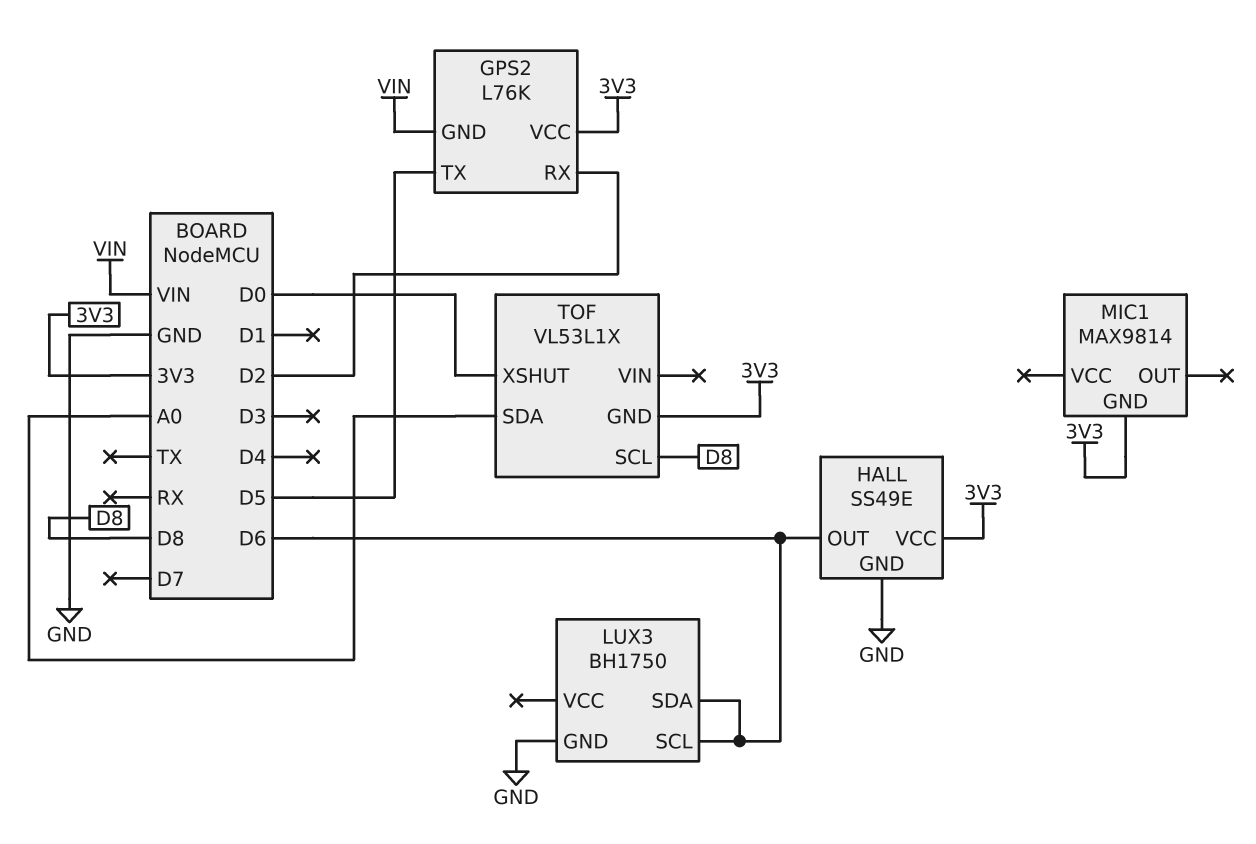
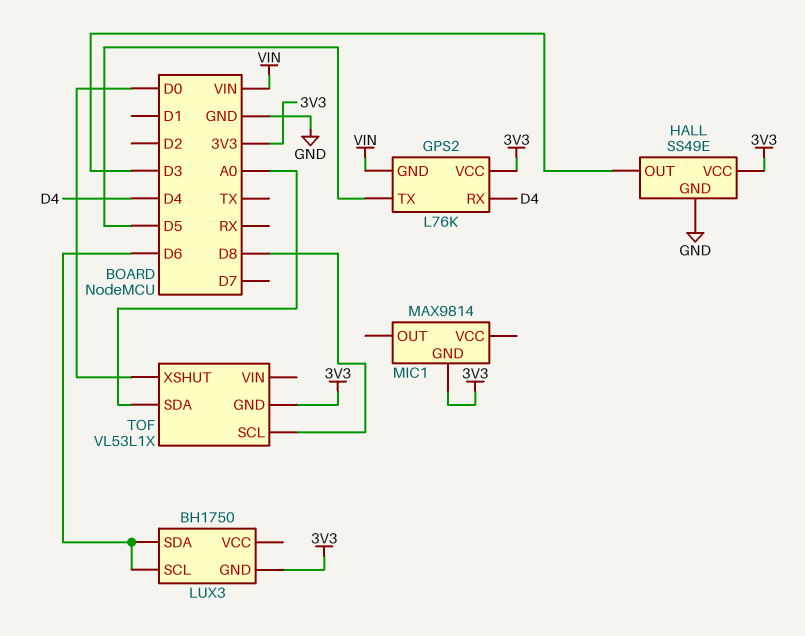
GPS2 pin RX: D2 -> D4
HALL pin OUT: D6 -> D3
LUX3 pin GND: GND -> 3V3

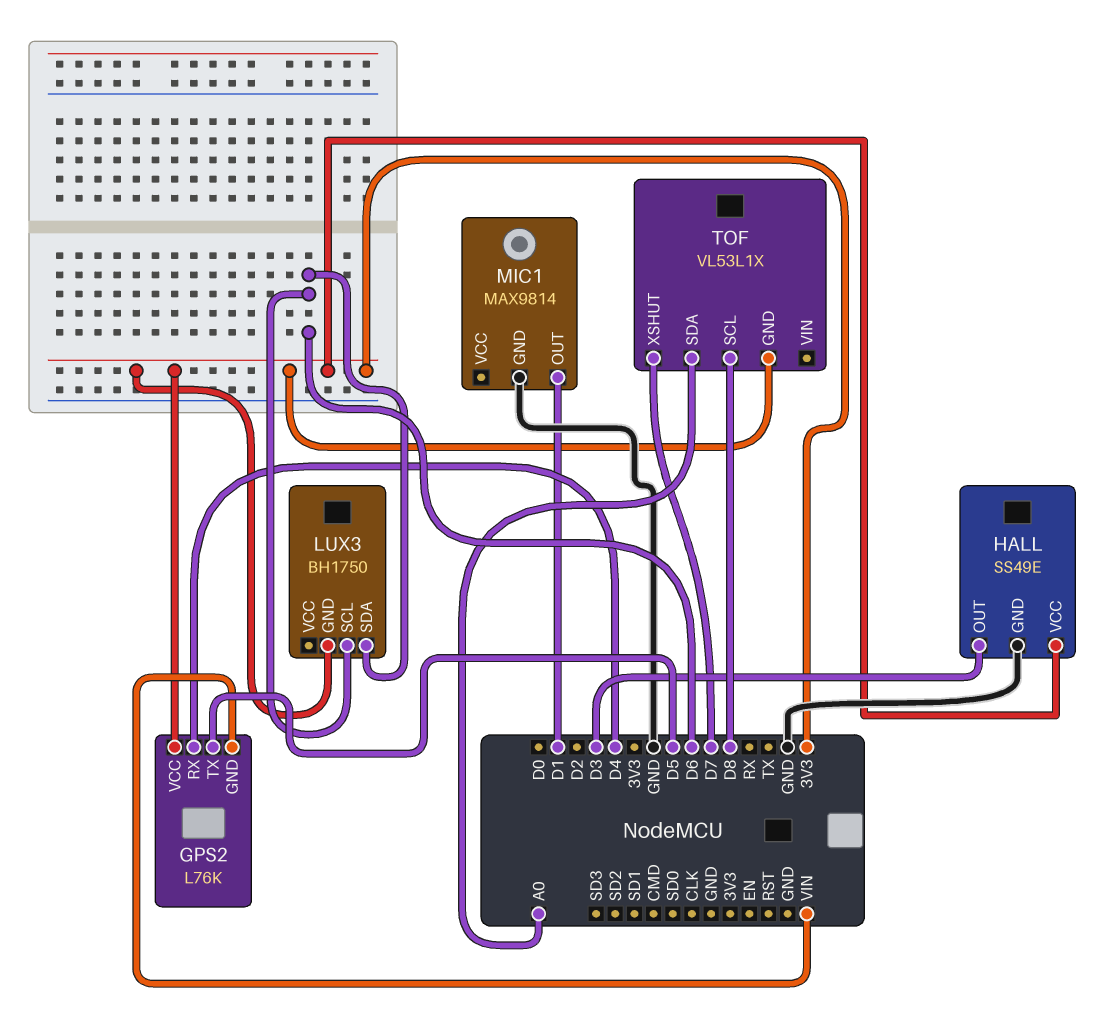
MIC1 pin GND: 3V3 -> GND
MIC1 pin OUT: none -> D1
TOF pin XSHUT: D0 -> D7

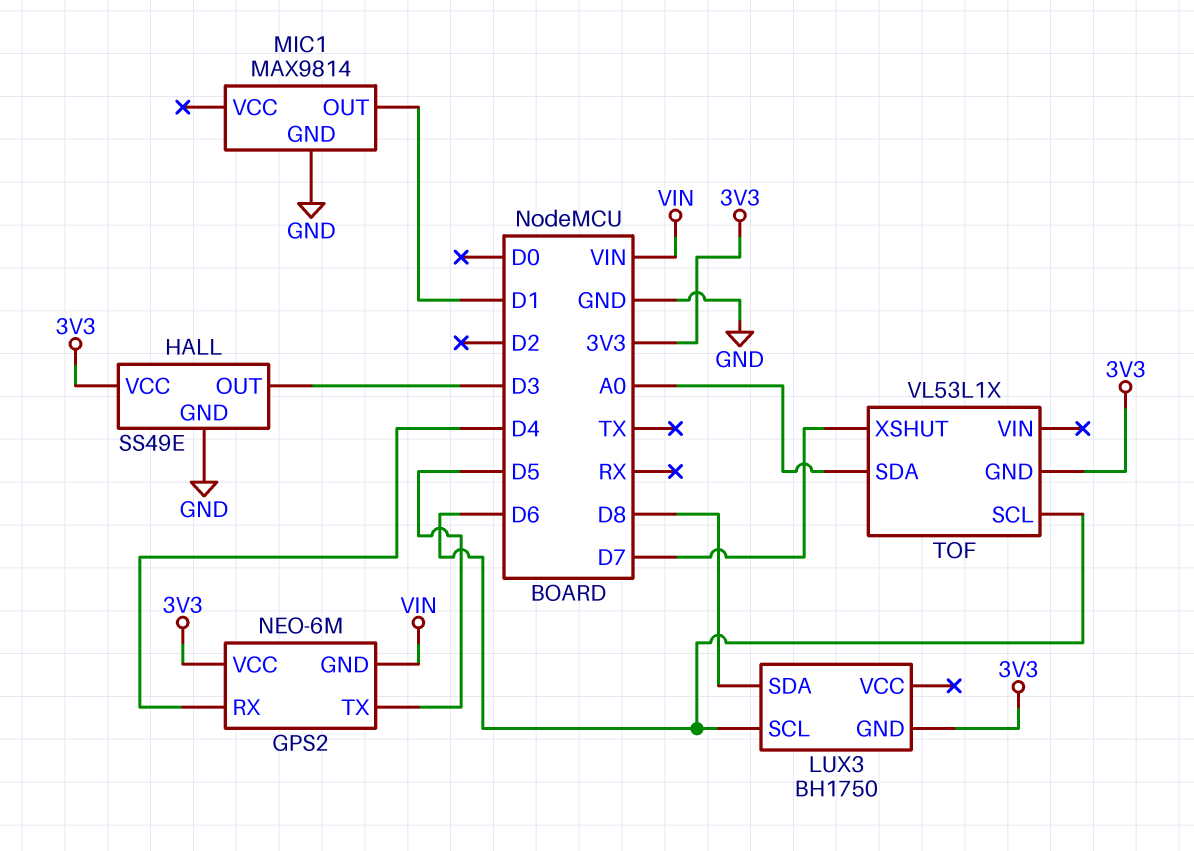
GPS2: L76K -> NEO-6M
LUX3 pin SDA: D6 -> D8
TOF pin SCL: D8 -> D6

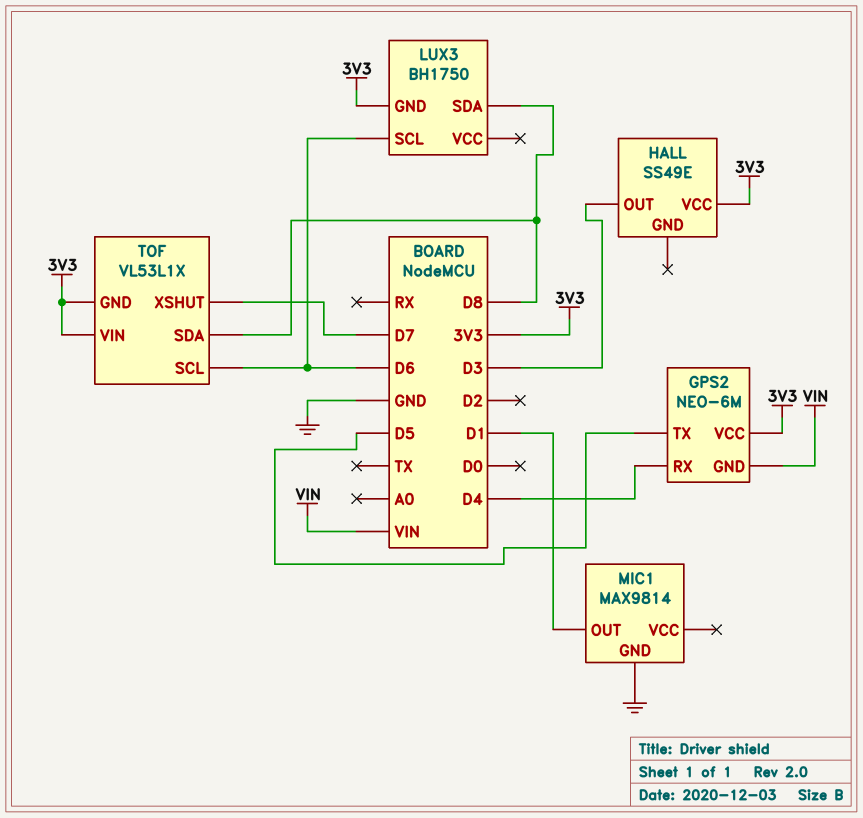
HALL pin GND: GND -> none
TOF pin SDA: A0 -> D8
TOF pin VIN: none -> 3V3

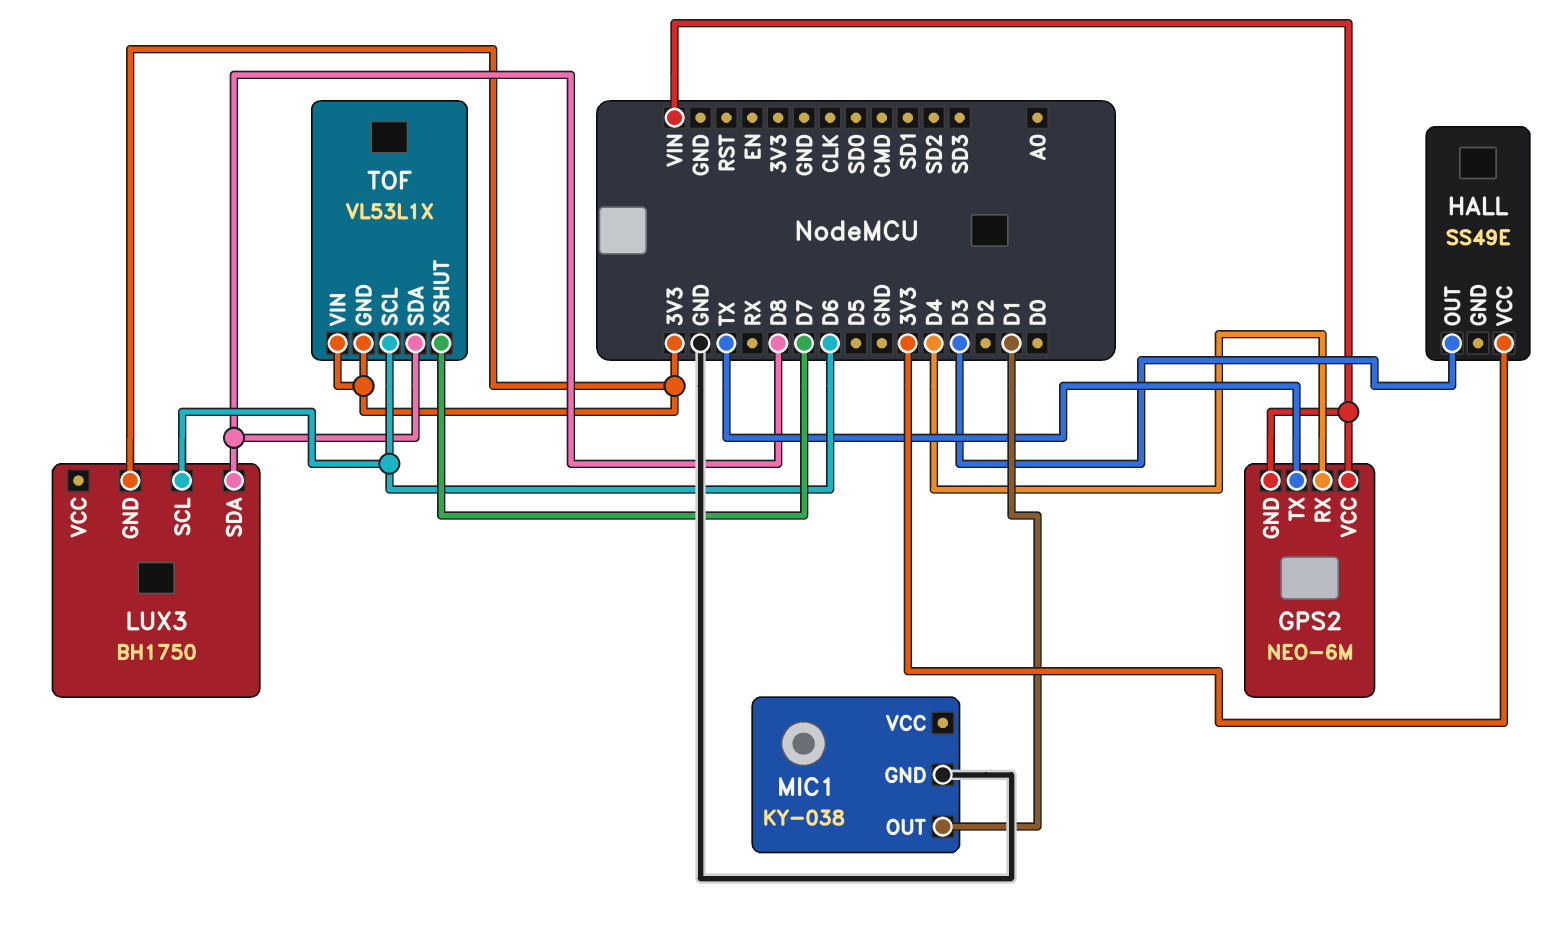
GPS2 pin TX: D5 -> TX
GPS2 pin VCC: 3V3 -> VIN
MIC1: MAX9814 -> KY-038

